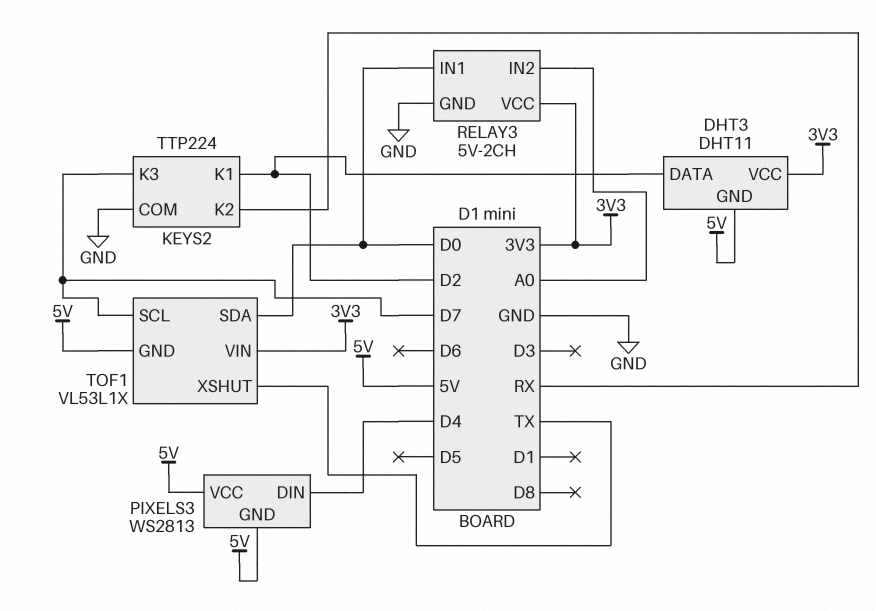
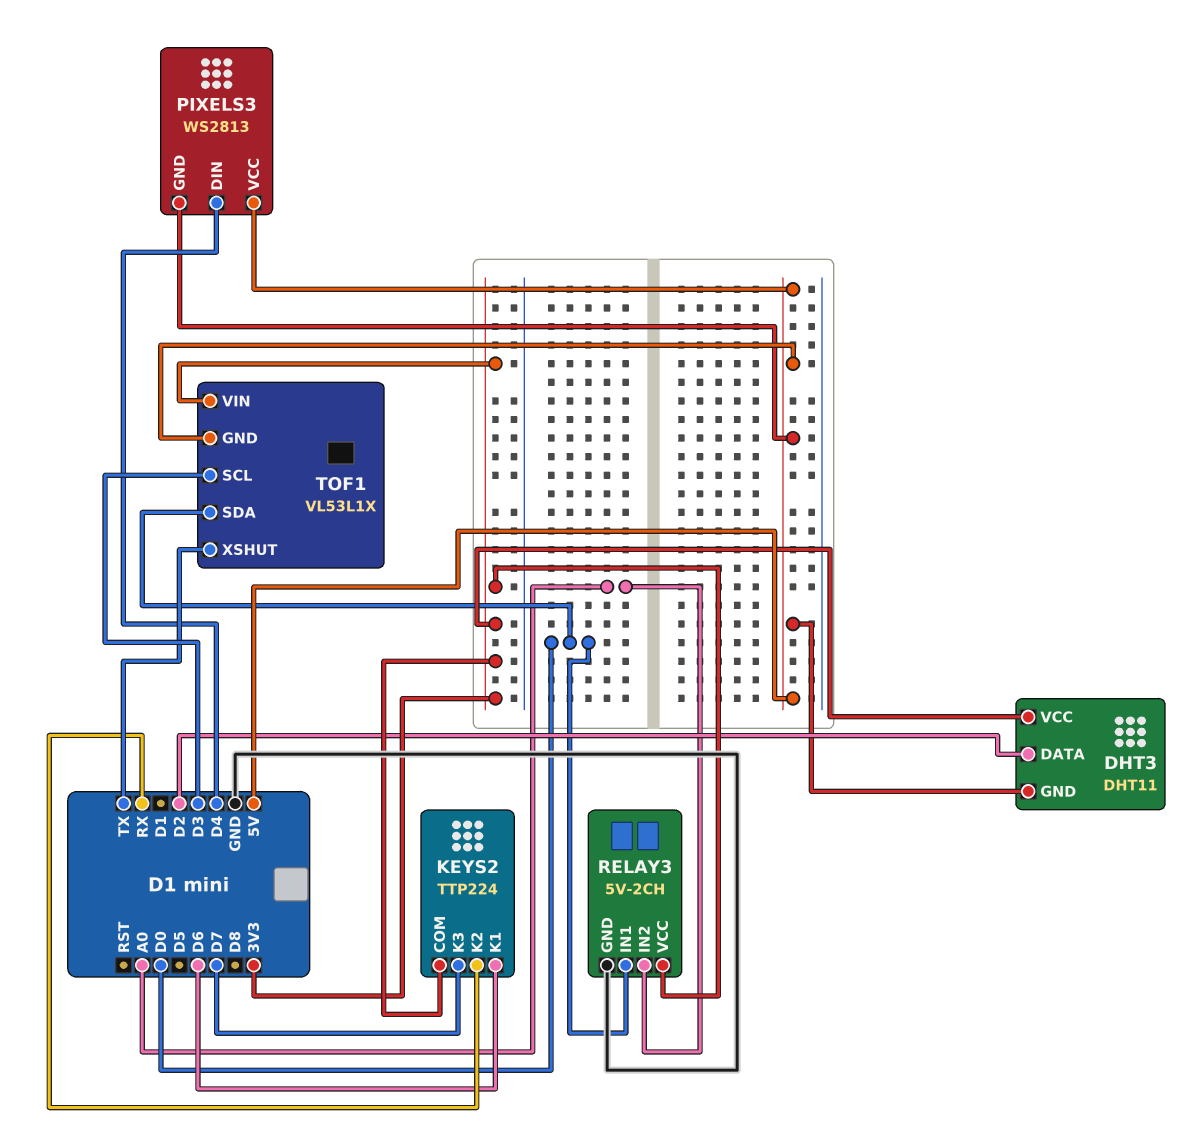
KEYS2 pin COM: GND -> 3V3
KEYS2 pin K1: D2 -> D6
TOF1 pin SCL: D7 -> D3

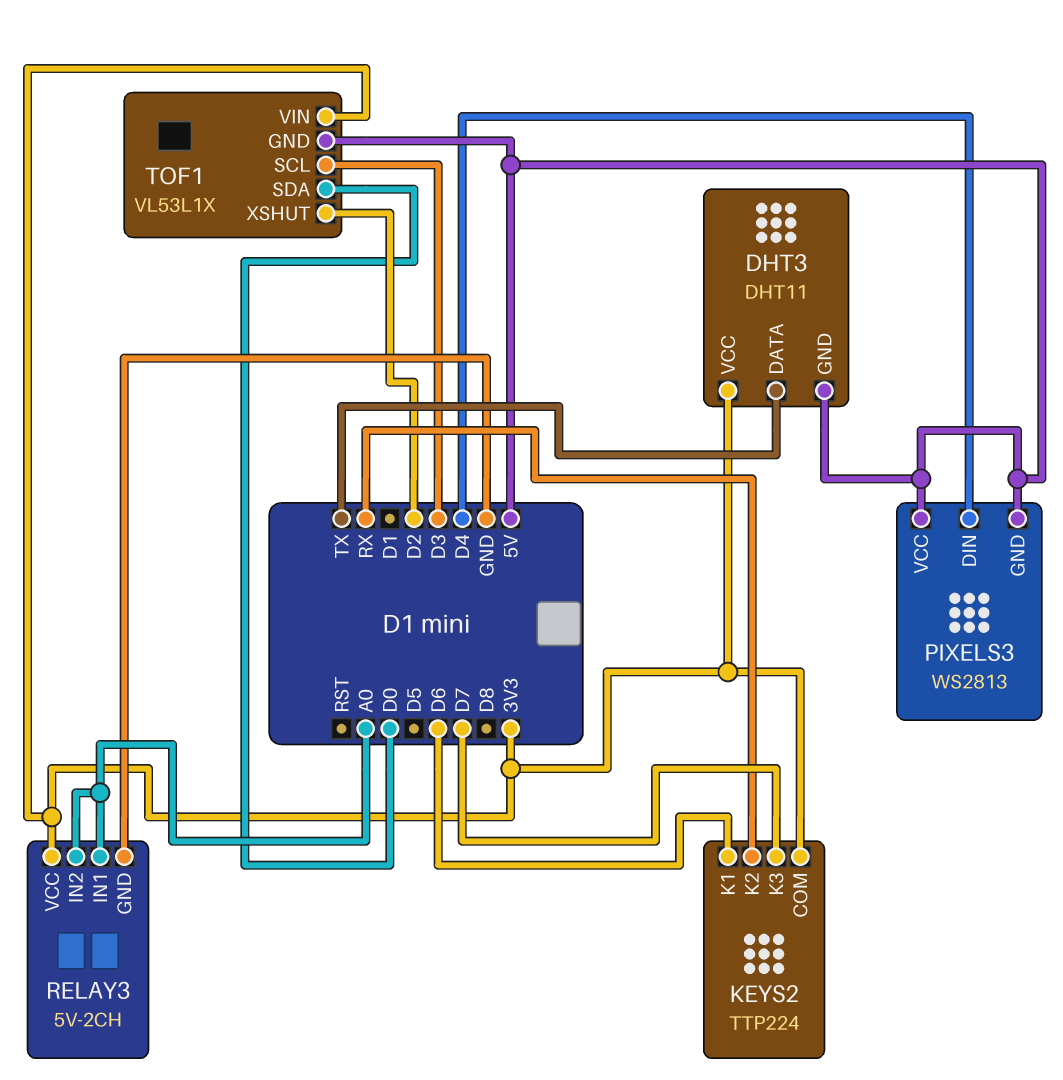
DHT3 pin DATA: D2 -> TX
RELAY3 pin IN1: D0 -> A0
TOF1 pin XSHUT: TX -> D2

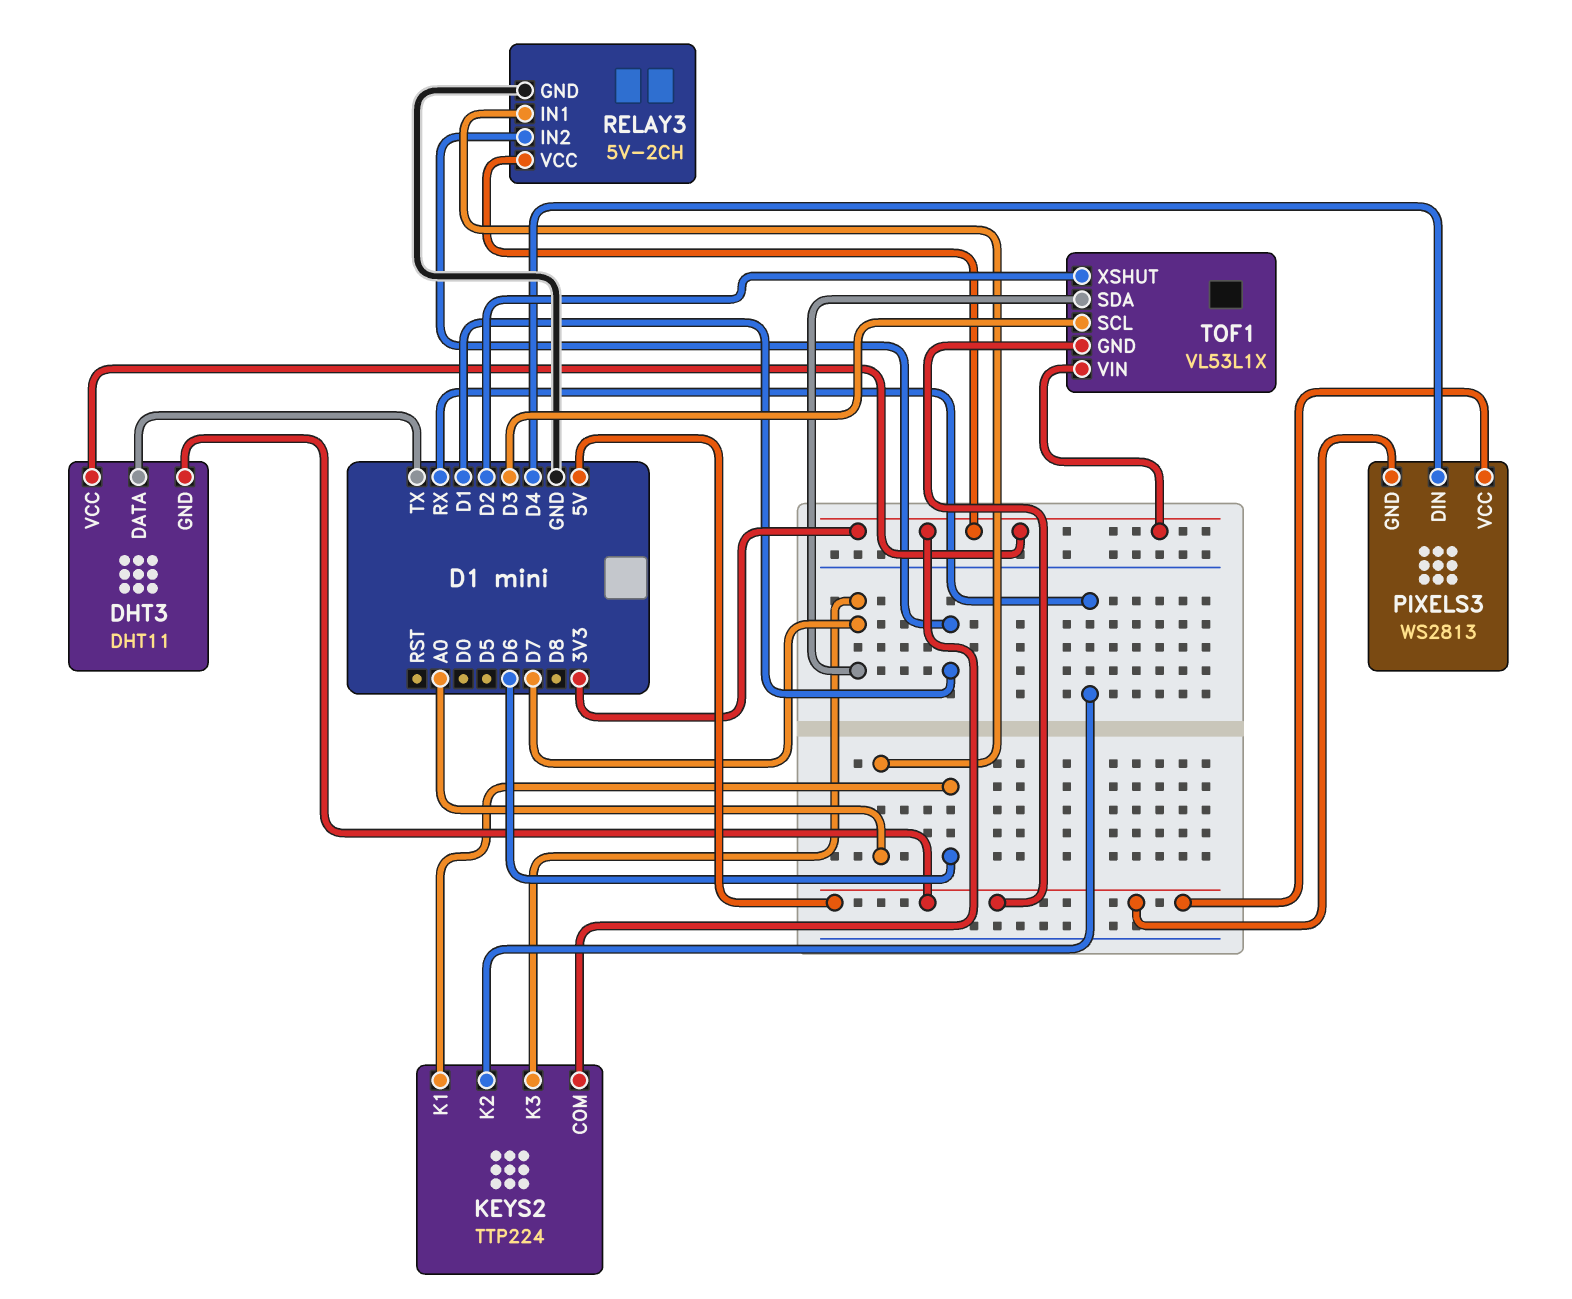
RELAY3 pin IN2: A0 -> D1
TOF1 pin SDA: D0 -> D7

